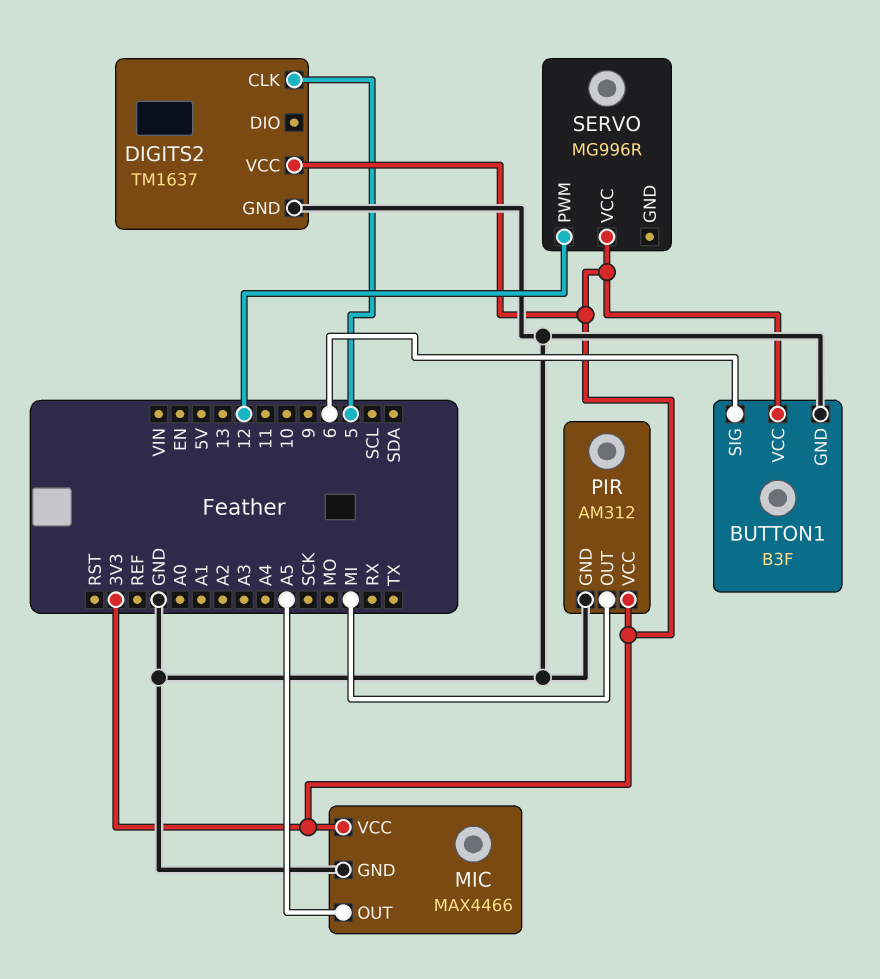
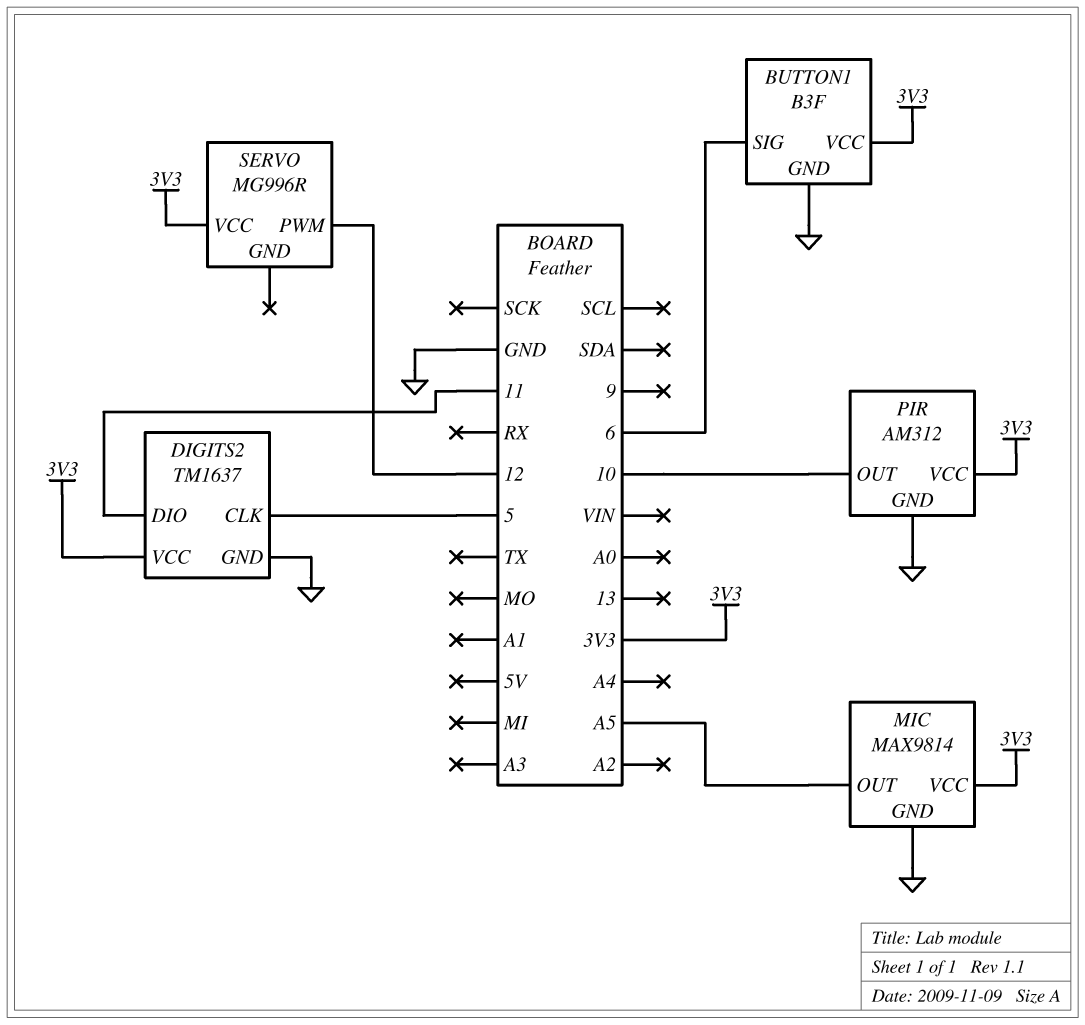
DIGITS2 pin DIO: none -> 11
MIC: MAX4466 -> MAX9814
PIR pin OUT: MI -> 10

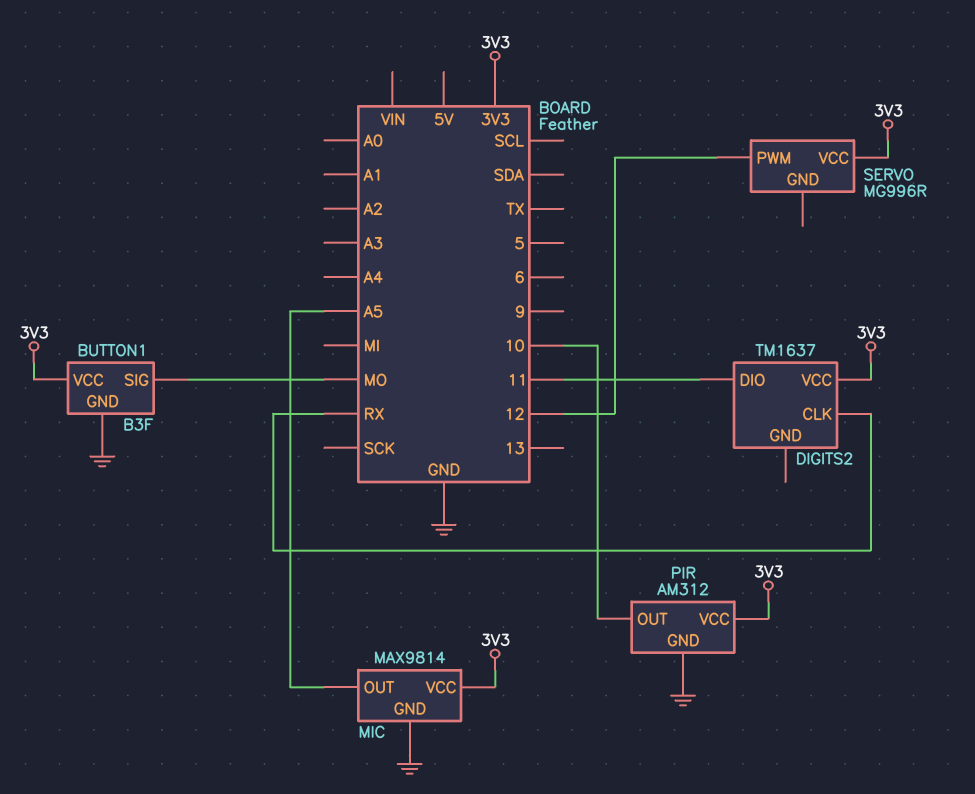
BUTTON1 pin SIG: 6 -> MO
DIGITS2 pin CLK: 5 -> RX
DIGITS2 pin GND: GND -> none

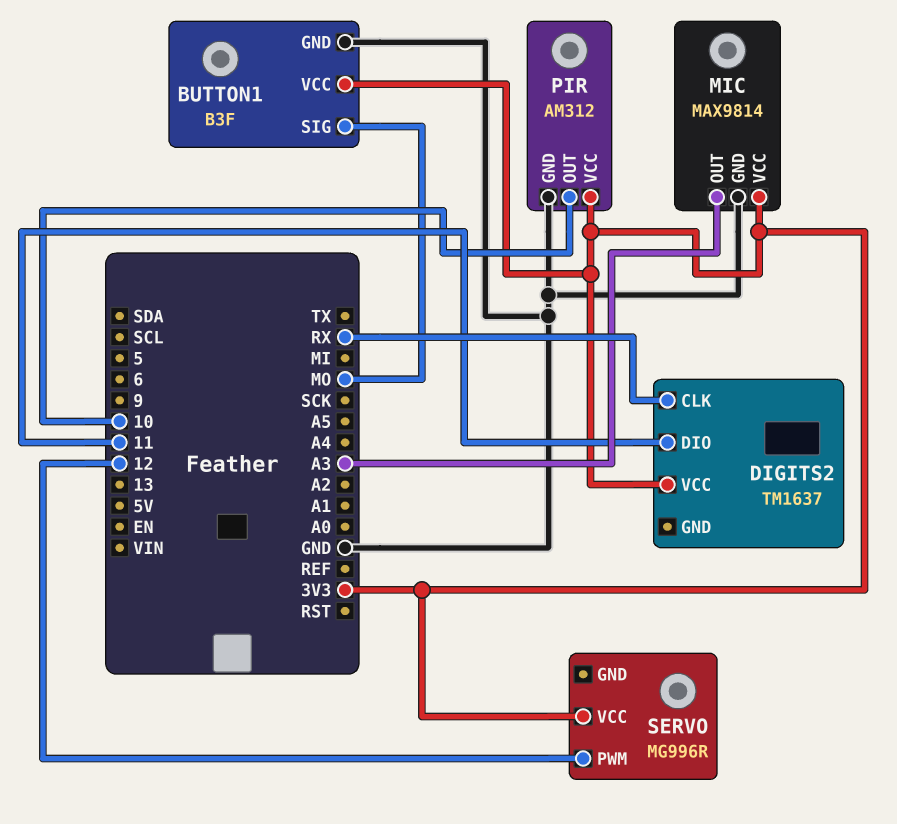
MIC pin OUT: A5 -> A3

